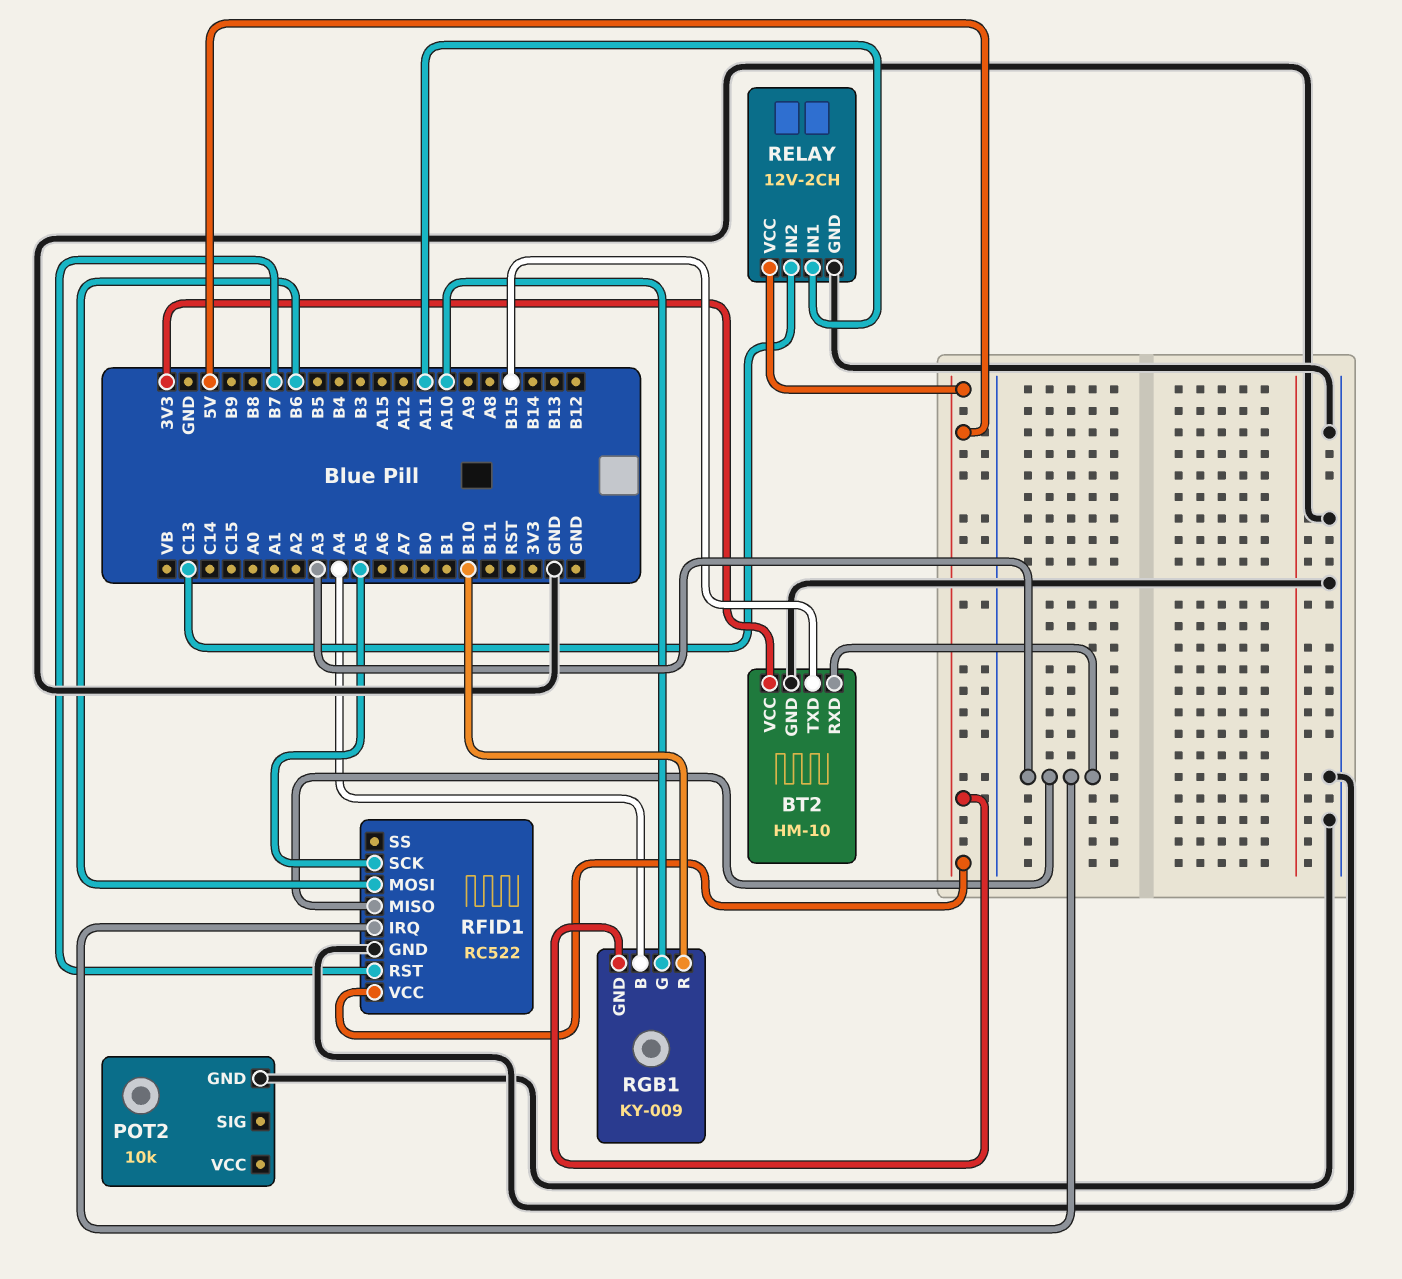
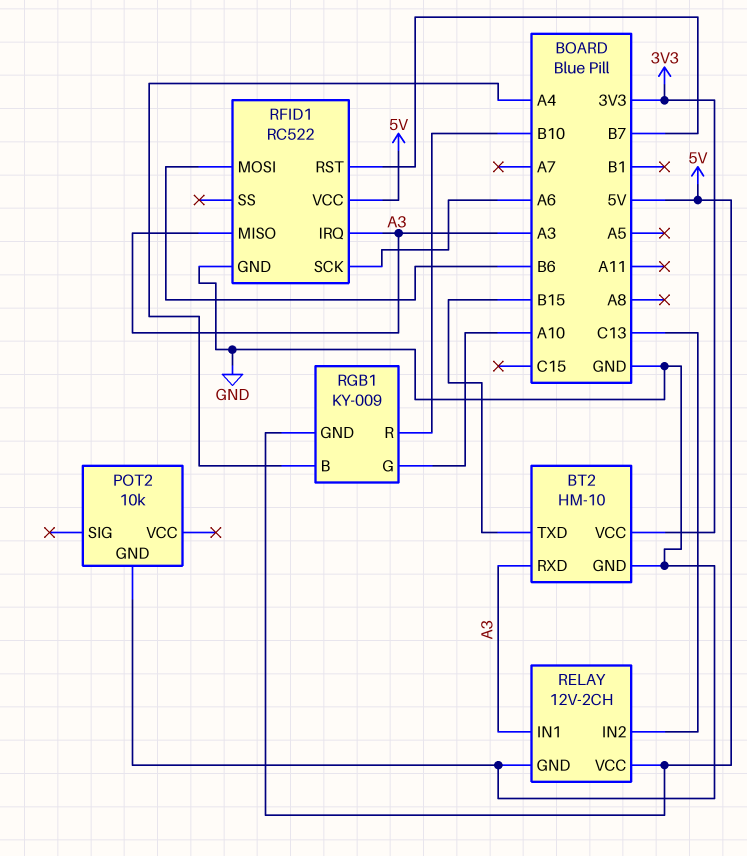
RELAY pin IN1: A11 -> A3
RFID1 pin SCK: A5 -> A6

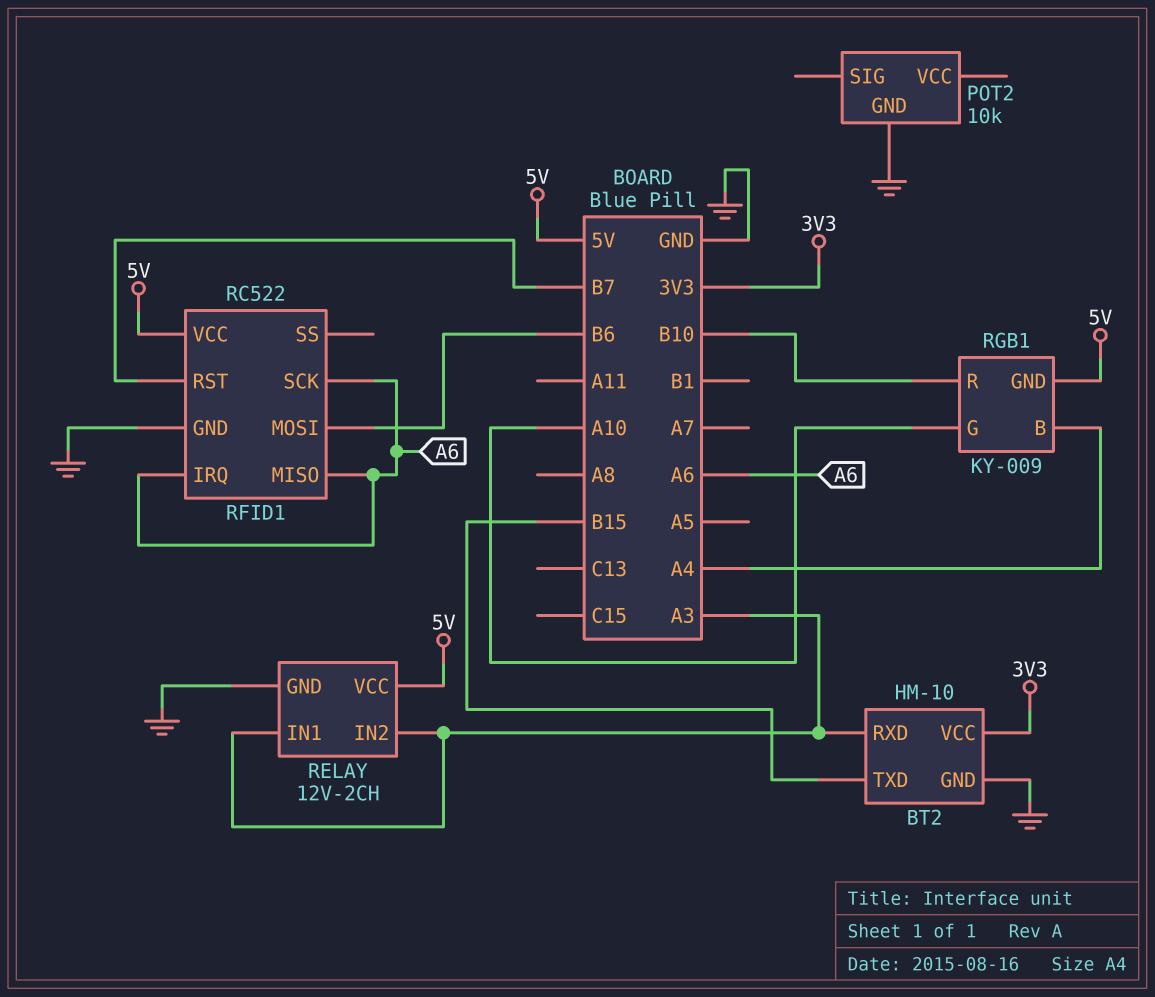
RELAY pin IN2: C13 -> A3
RFID1 pin IRQ: A3 -> A6
RFID1 pin MISO: A3 -> A6

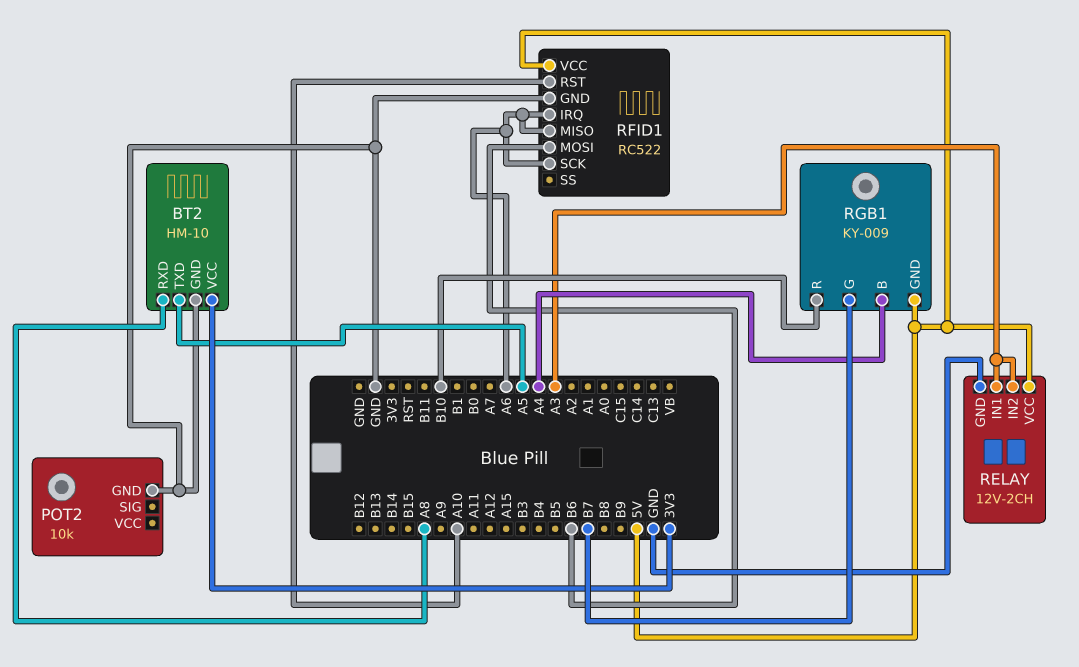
BT2 pin RXD: A3 -> A8
BT2 pin TXD: B15 -> A5
RFID1 pin RST: B7 -> A10
RGB1 pin G: A10 -> B7

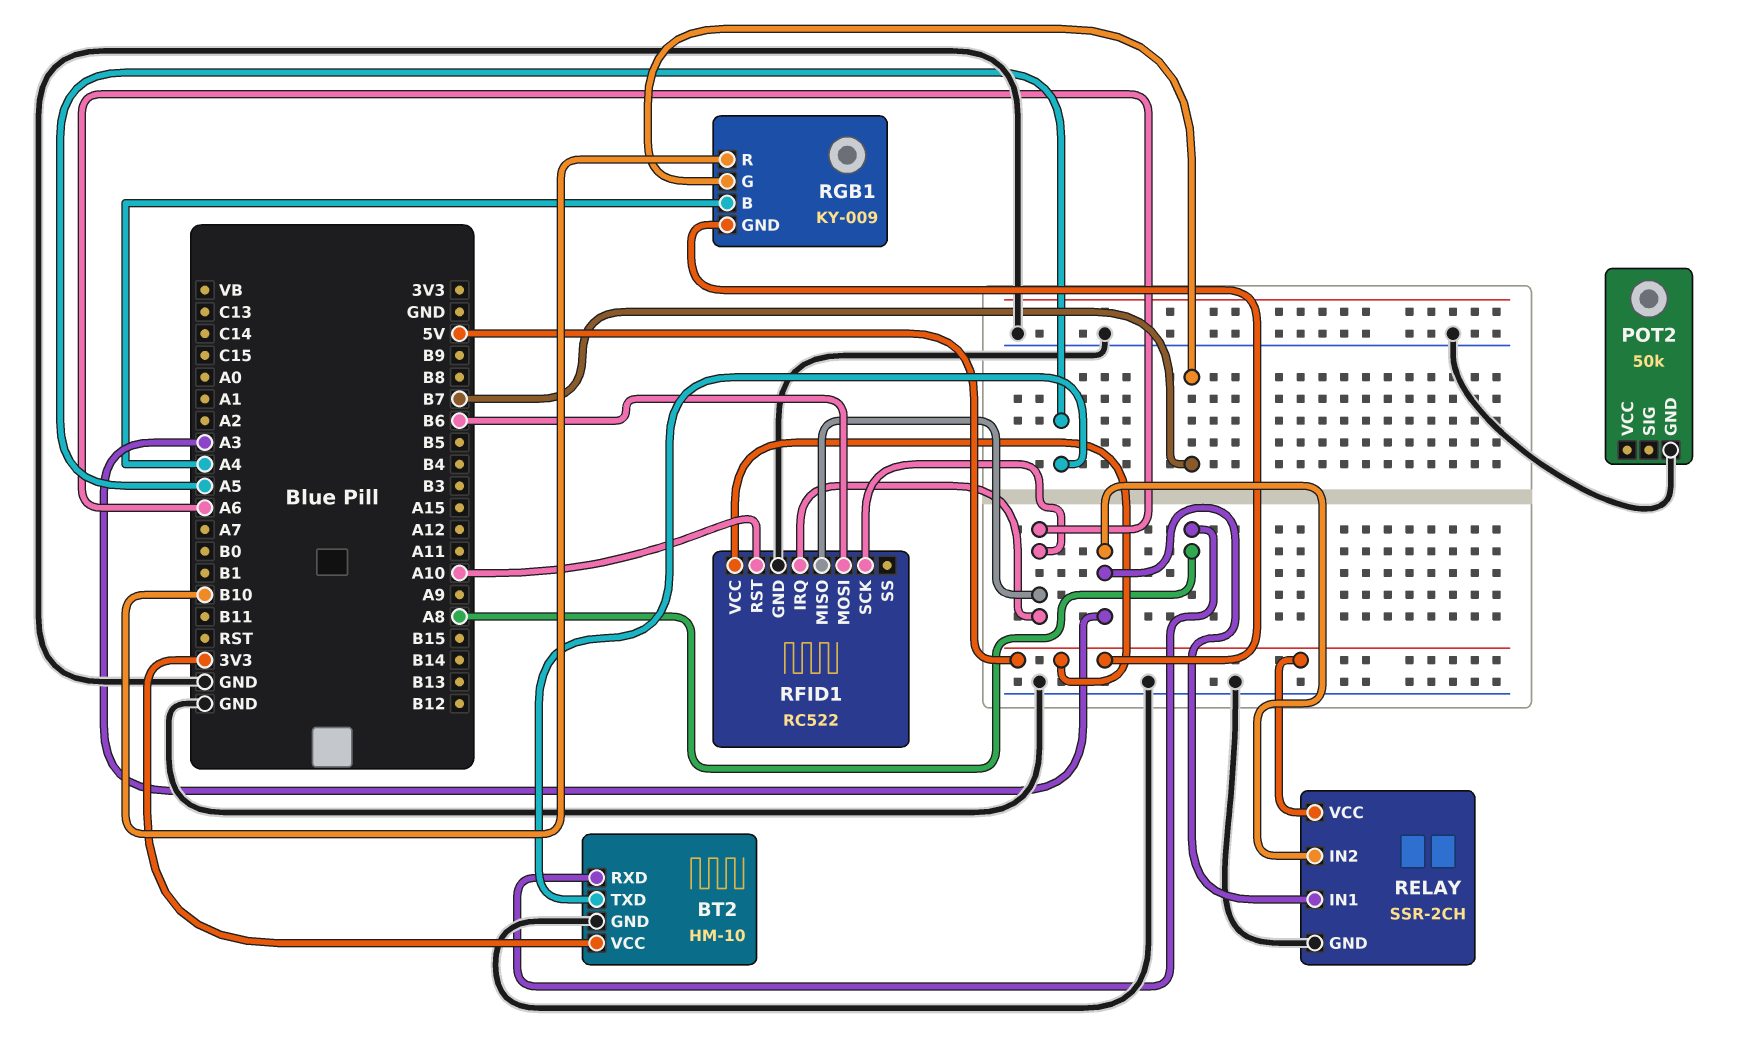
POT2: 10k -> 50k
RELAY: 12V-2CH -> SSR-2CH

